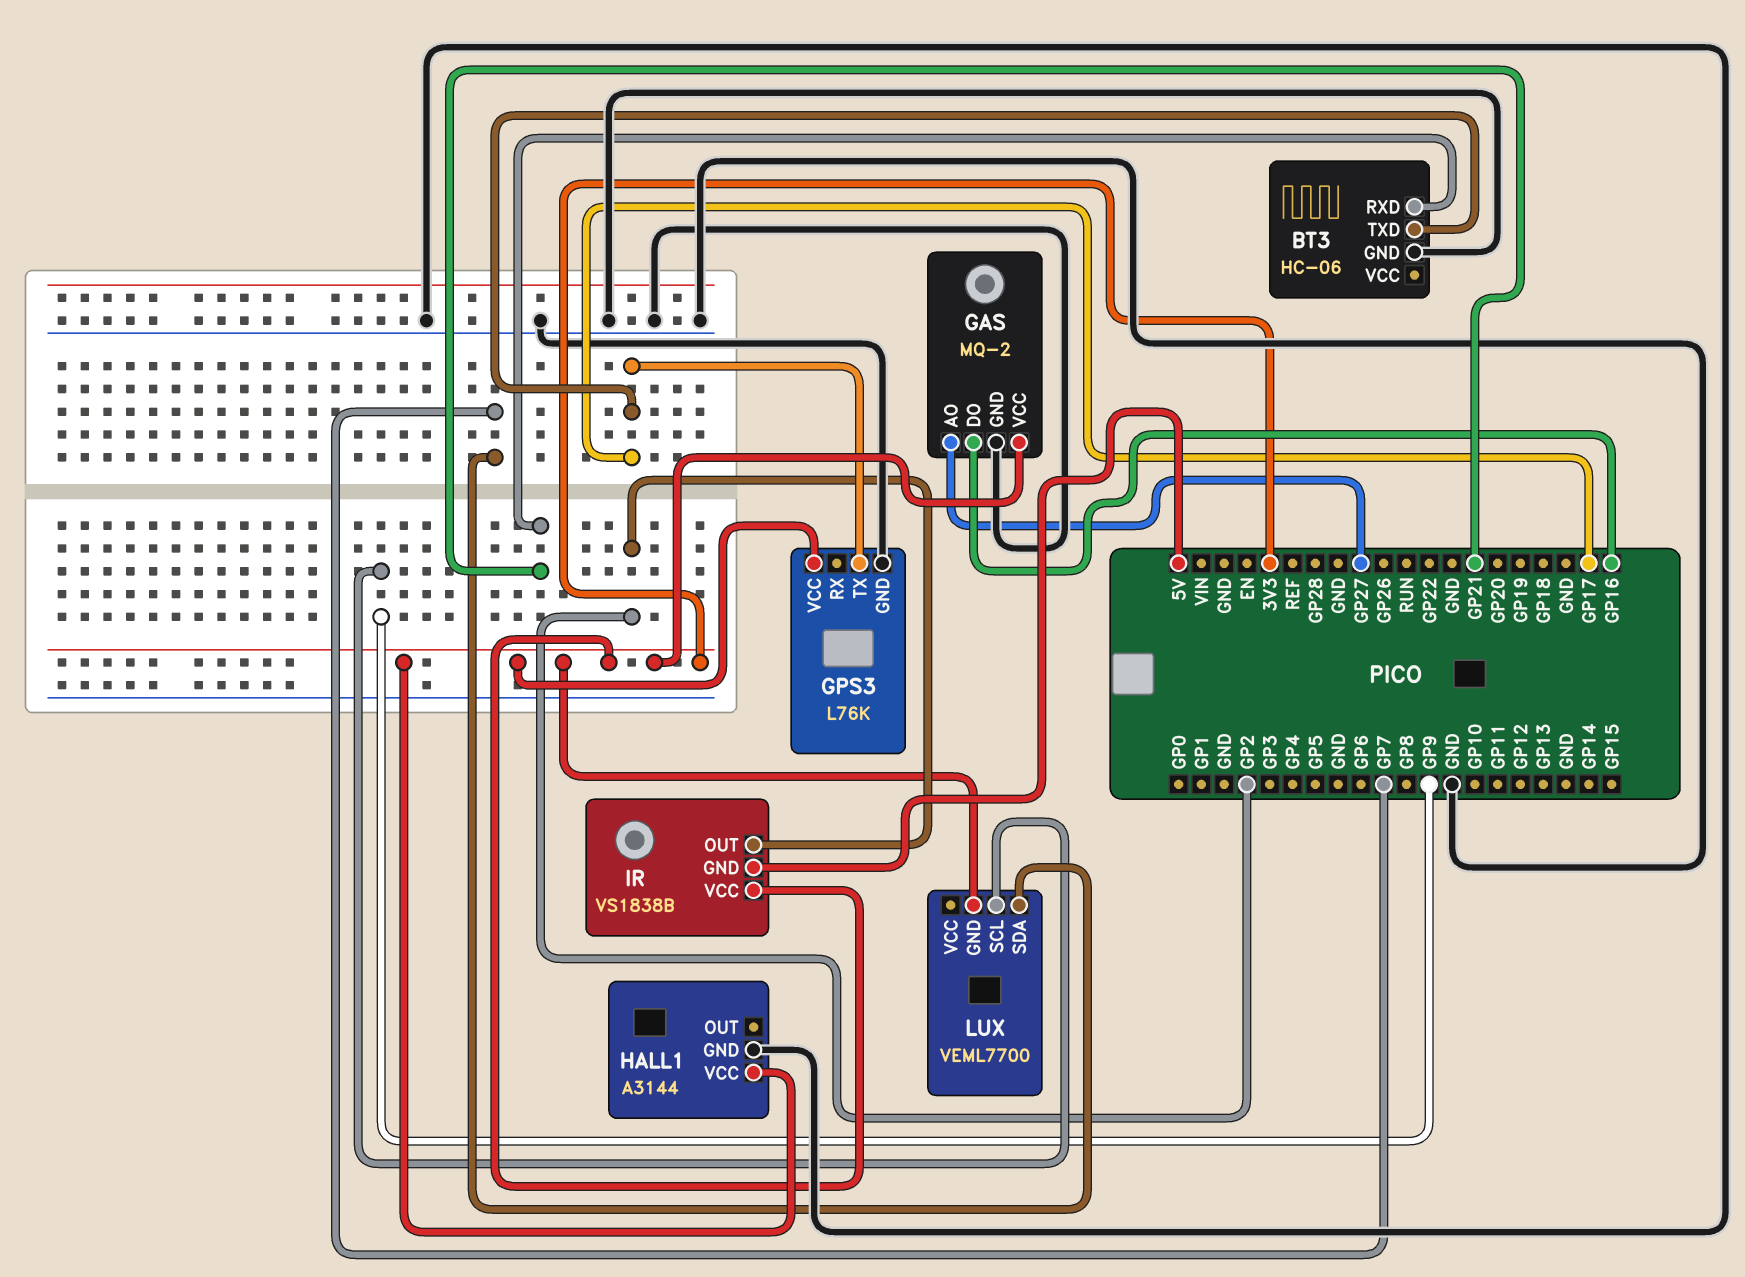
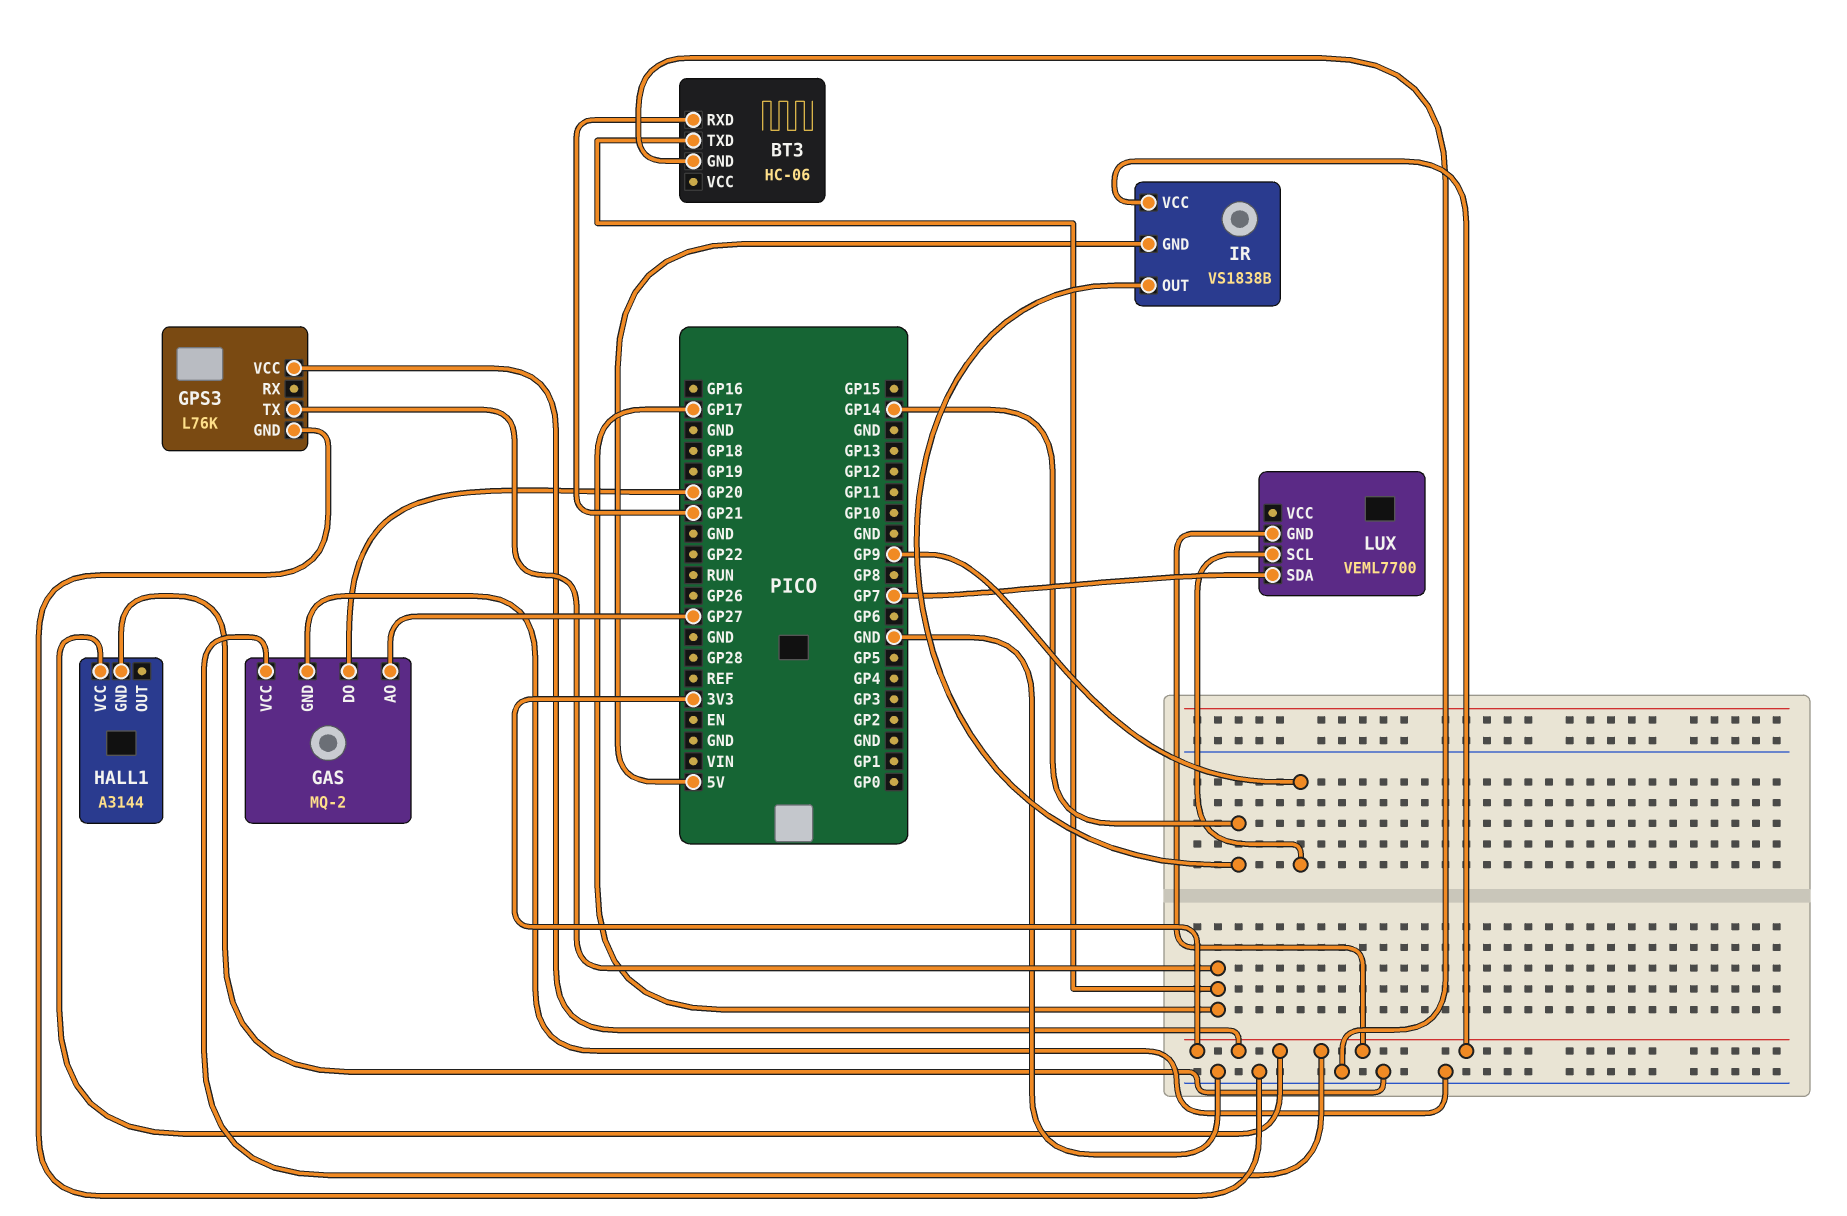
GAS pin DO: GP16 -> GP20
IR pin OUT: GP2 -> GP14

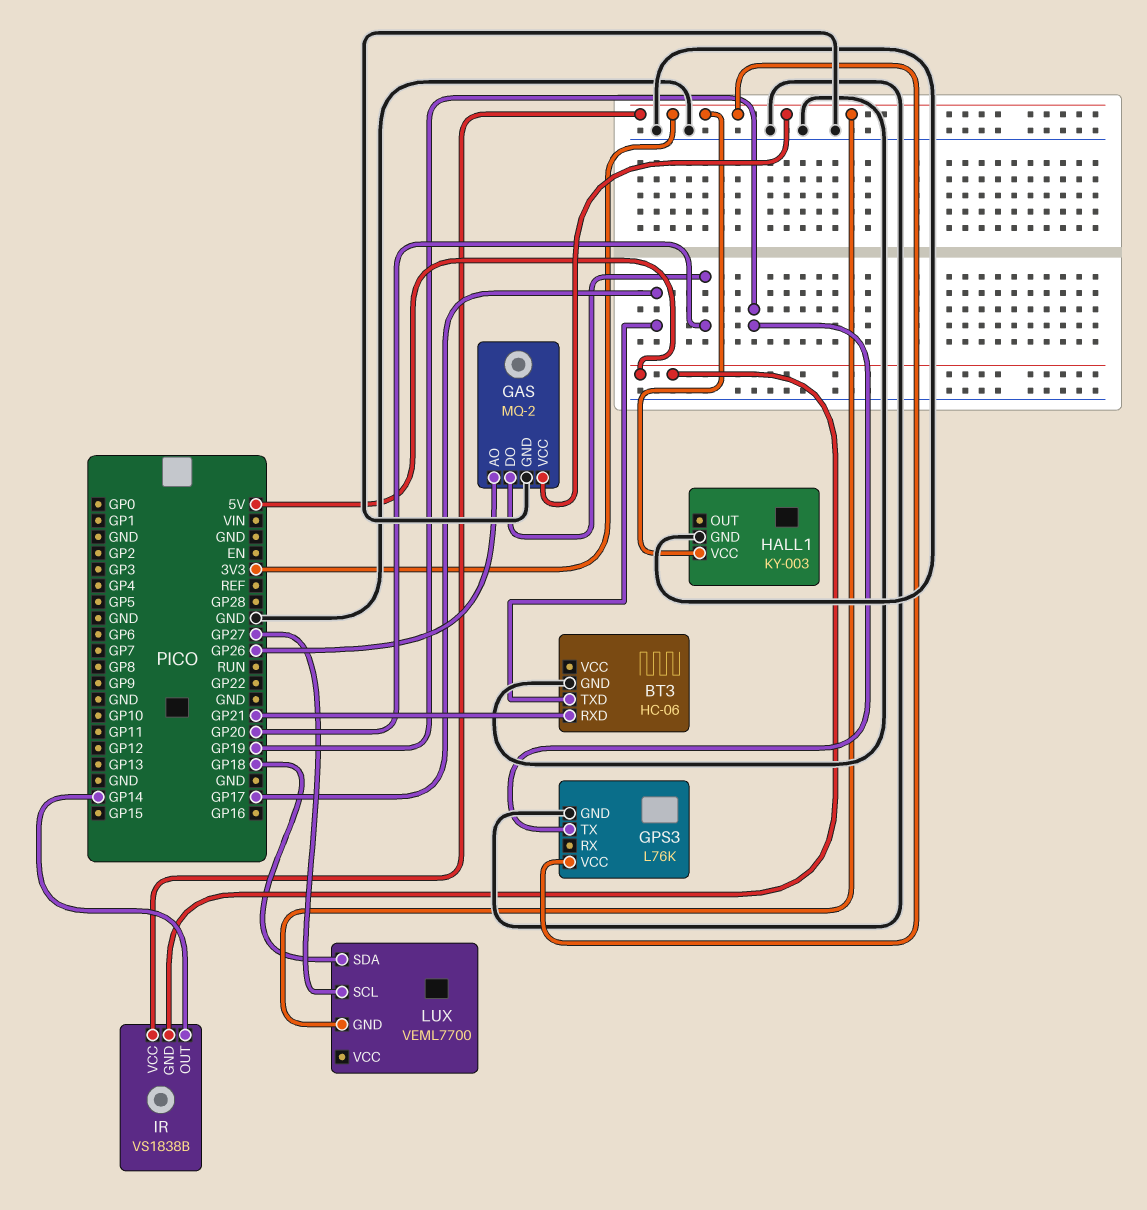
GAS pin AO: GP27 -> GP26
GPS3 pin TX: GP17 -> GP19
HALL1: A3144 -> KY-003
LUX pin SCL: GP9 -> GP27
LUX pin SDA: GP7 -> GP18

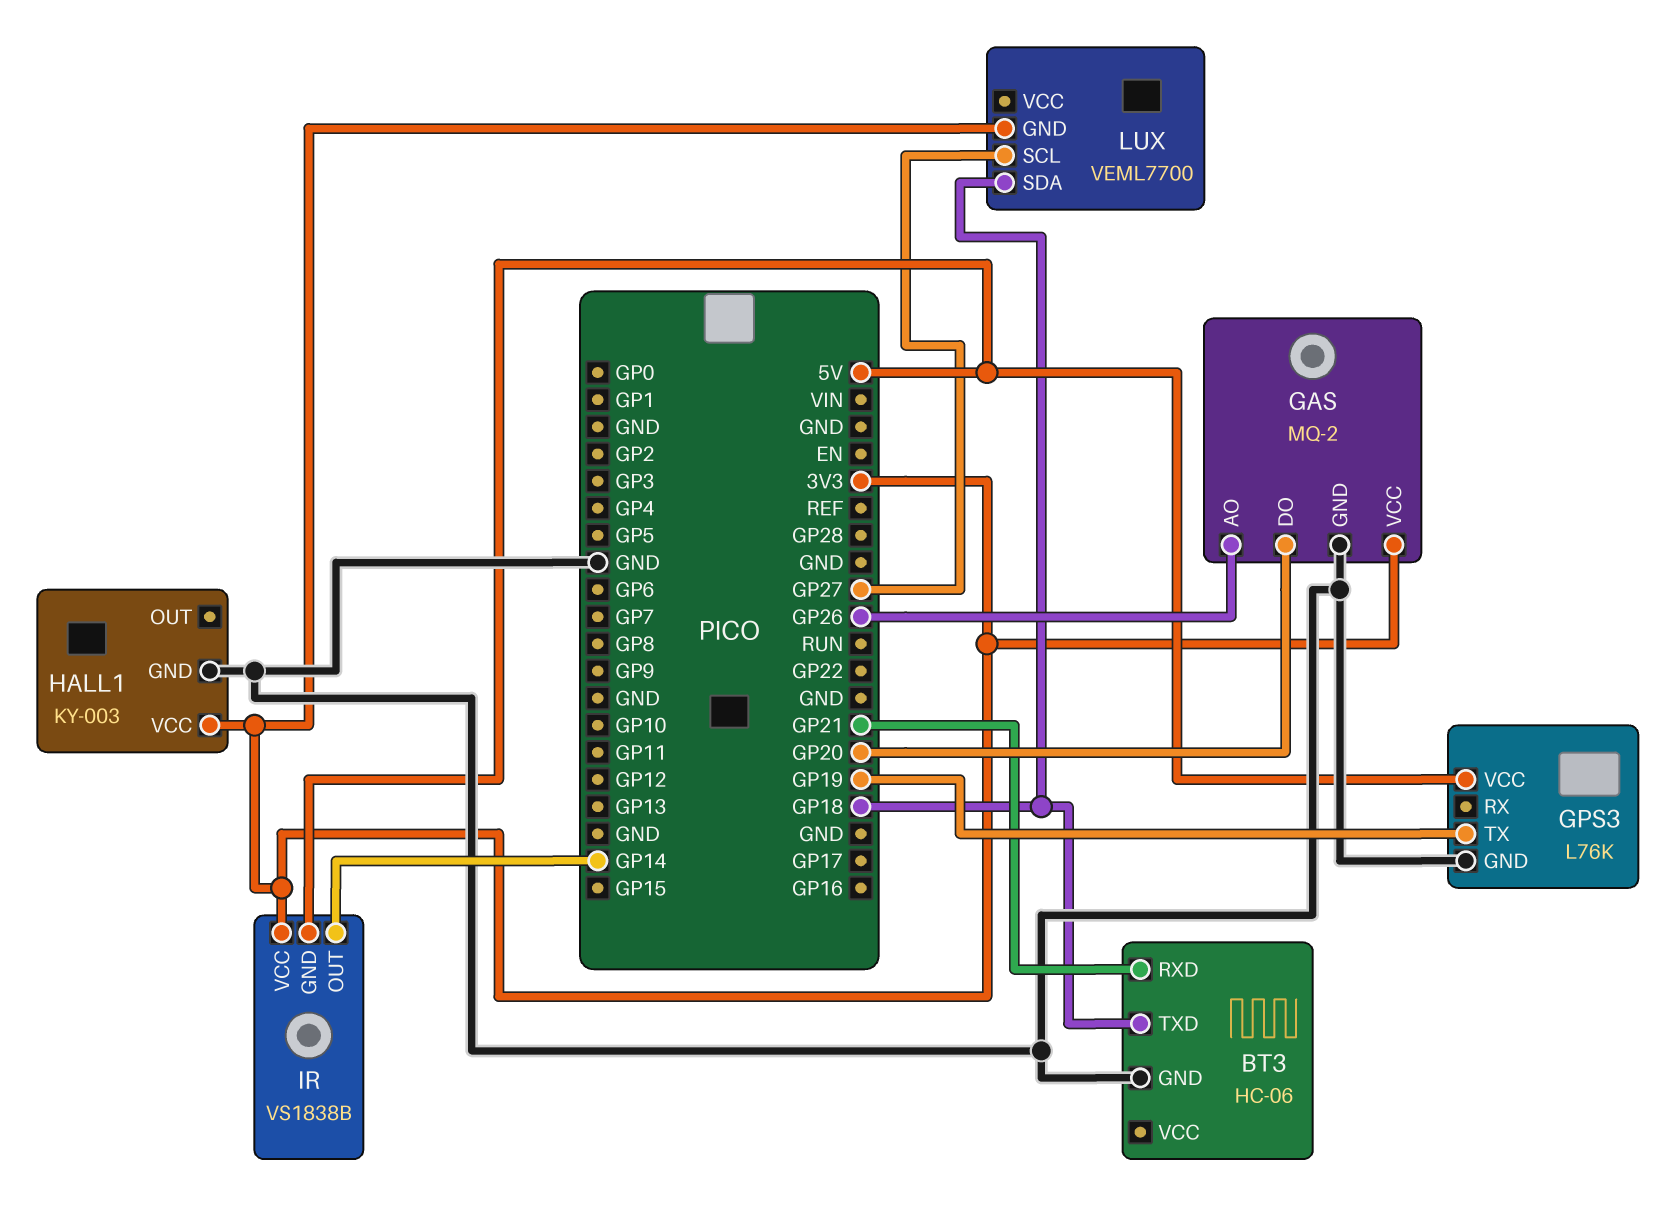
BT3 pin TXD: GP17 -> GP18
GPS3 pin VCC: 3V3 -> 5V

